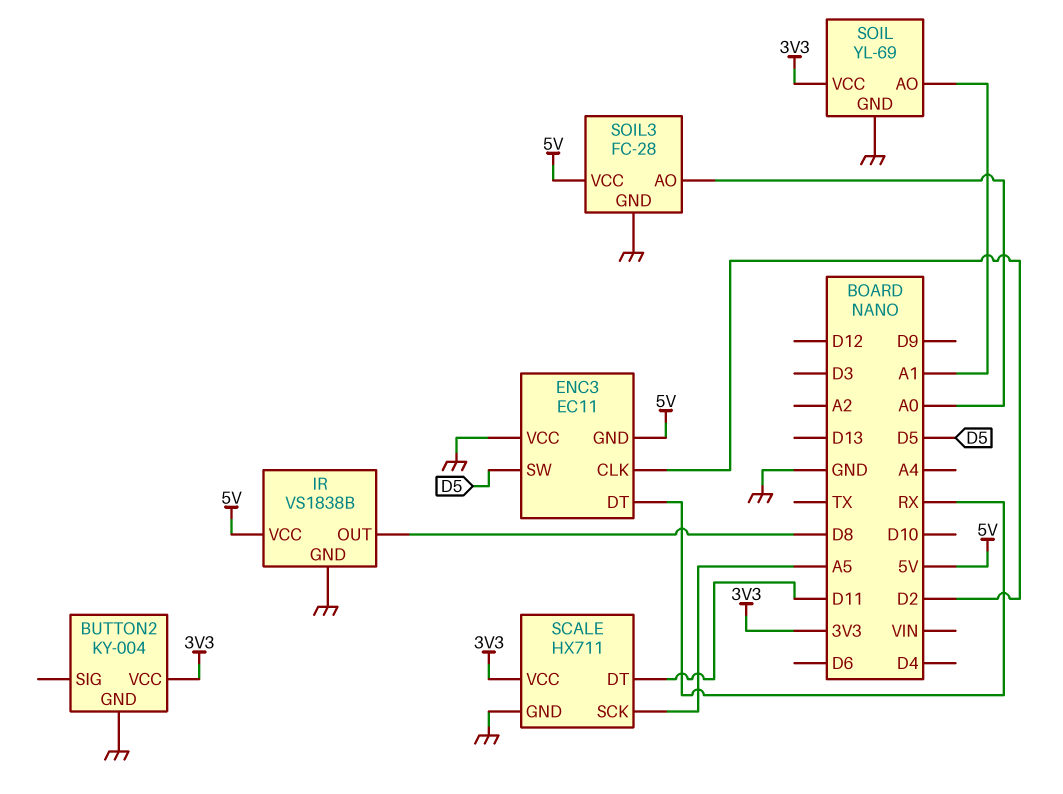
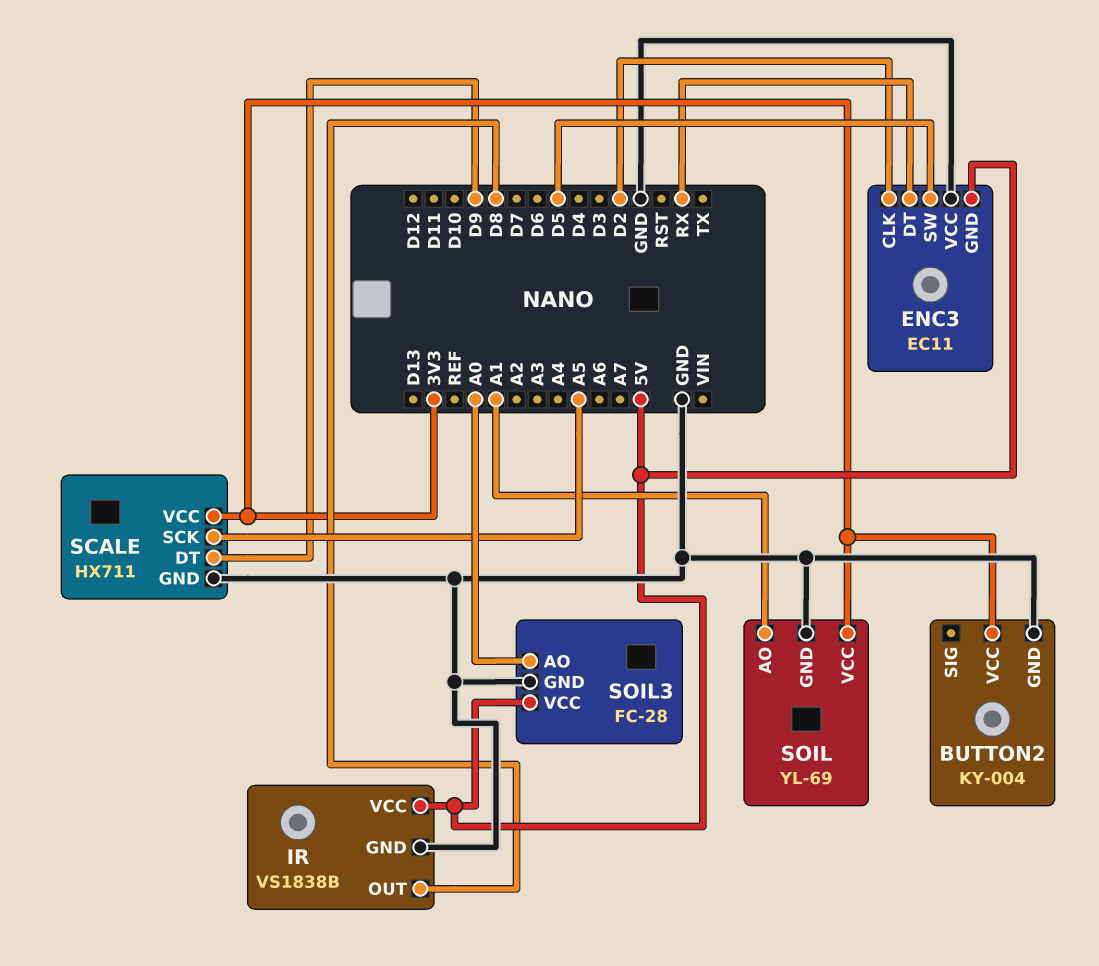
SCALE pin DT: D11 -> D9

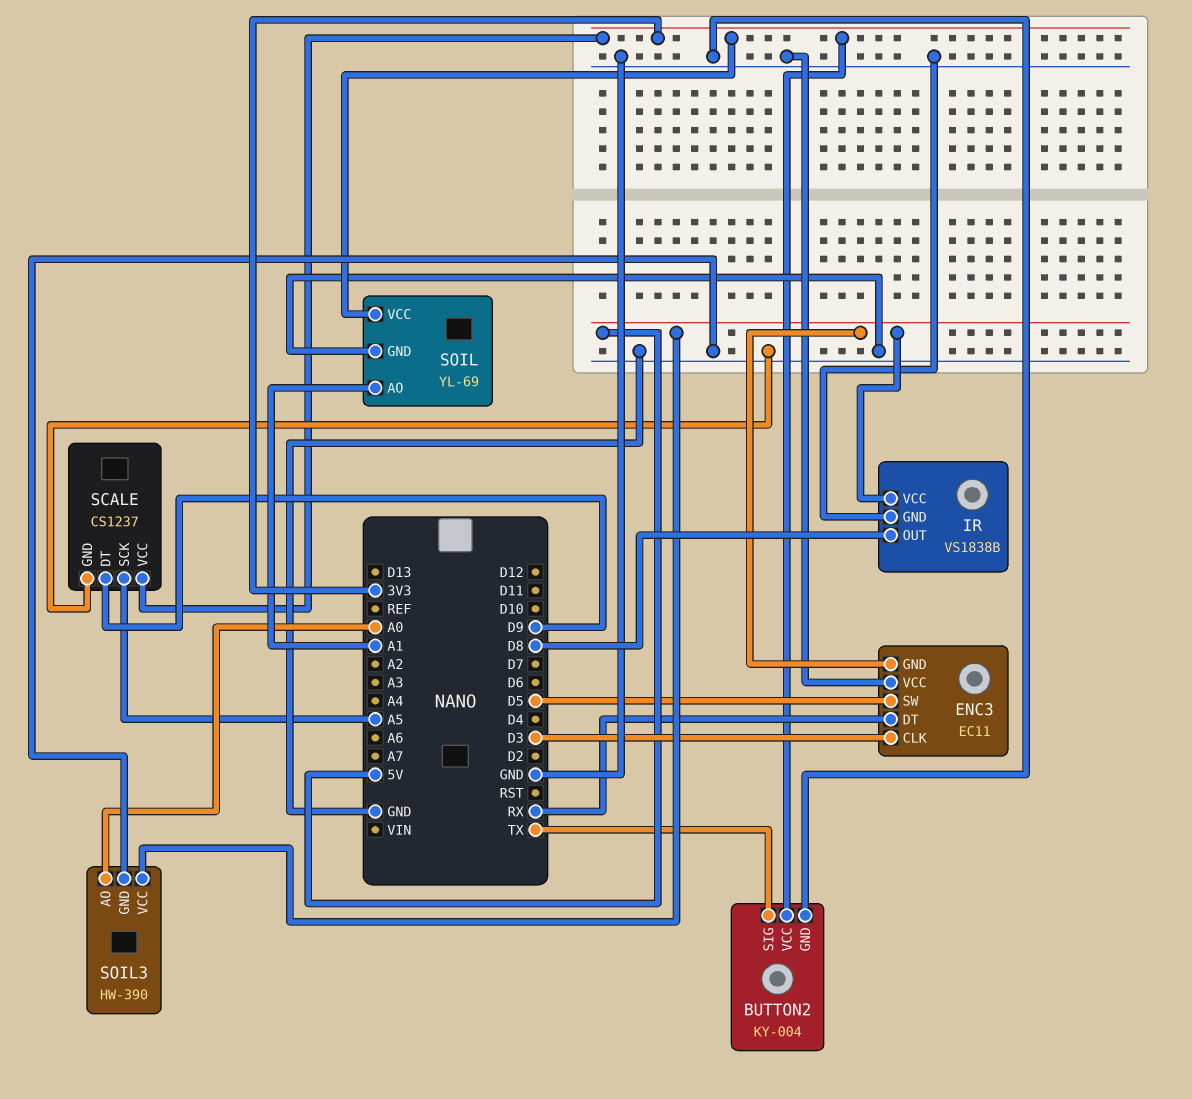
BUTTON2 pin SIG: none -> TX
ENC3 pin CLK: D2 -> D3
SCALE: HX711 -> CS1237
SOIL3: FC-28 -> HW-390

